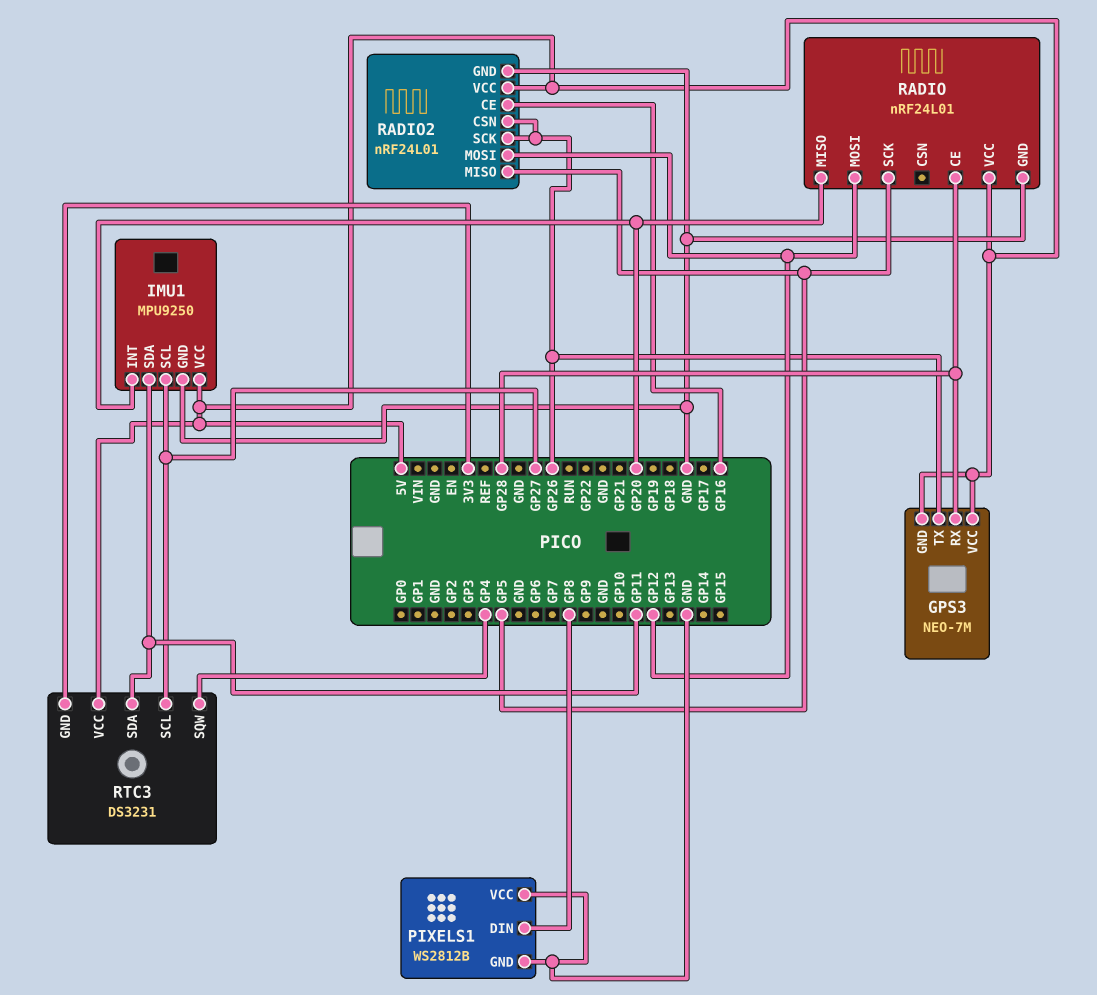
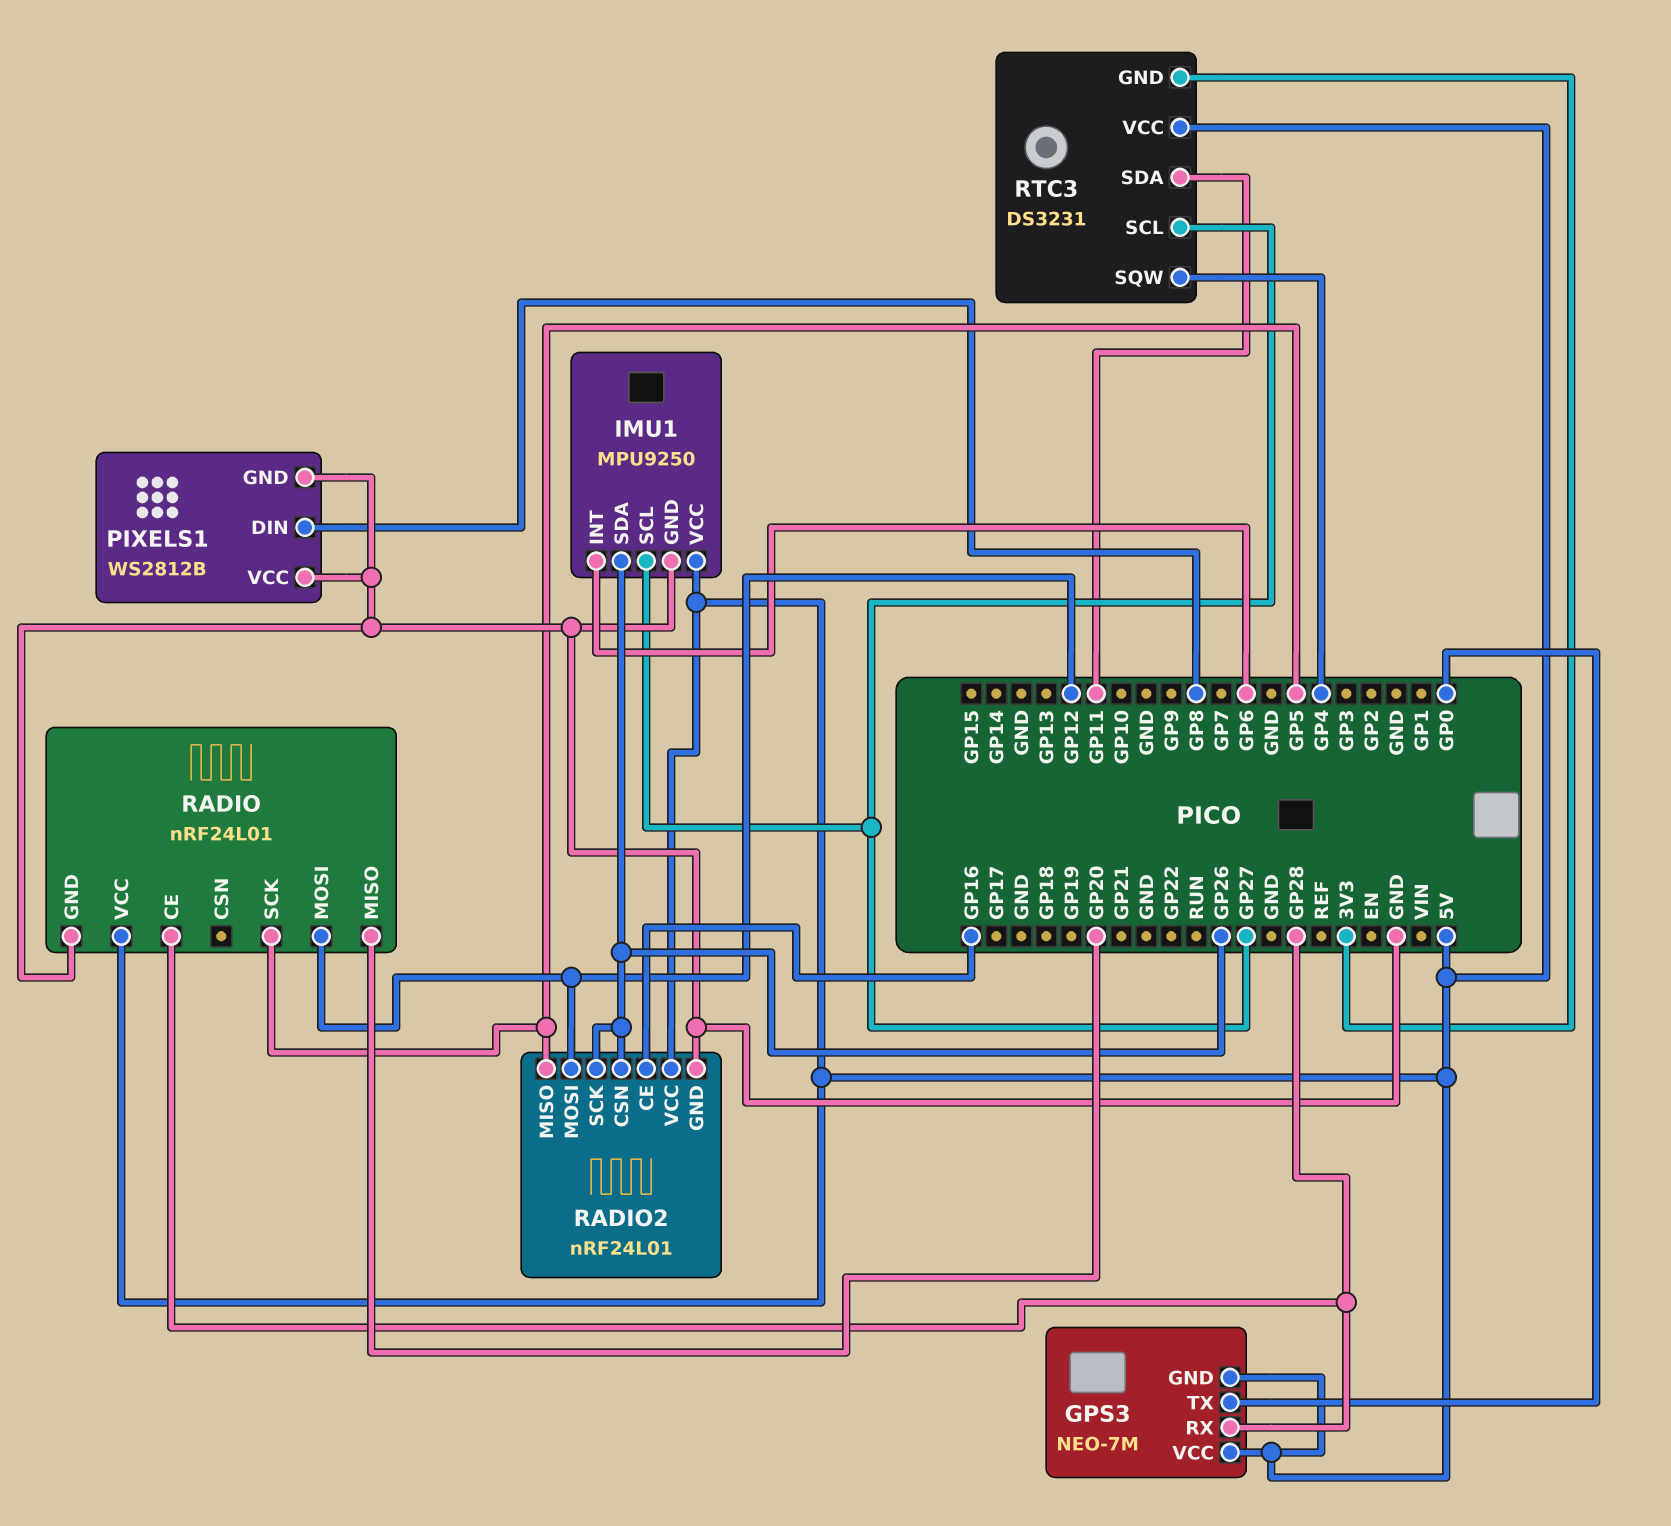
GPS3 pin TX: GP26 -> GP0
IMU1 pin INT: GP20 -> GP6
IMU1 pin SDA: GP11 -> GP26

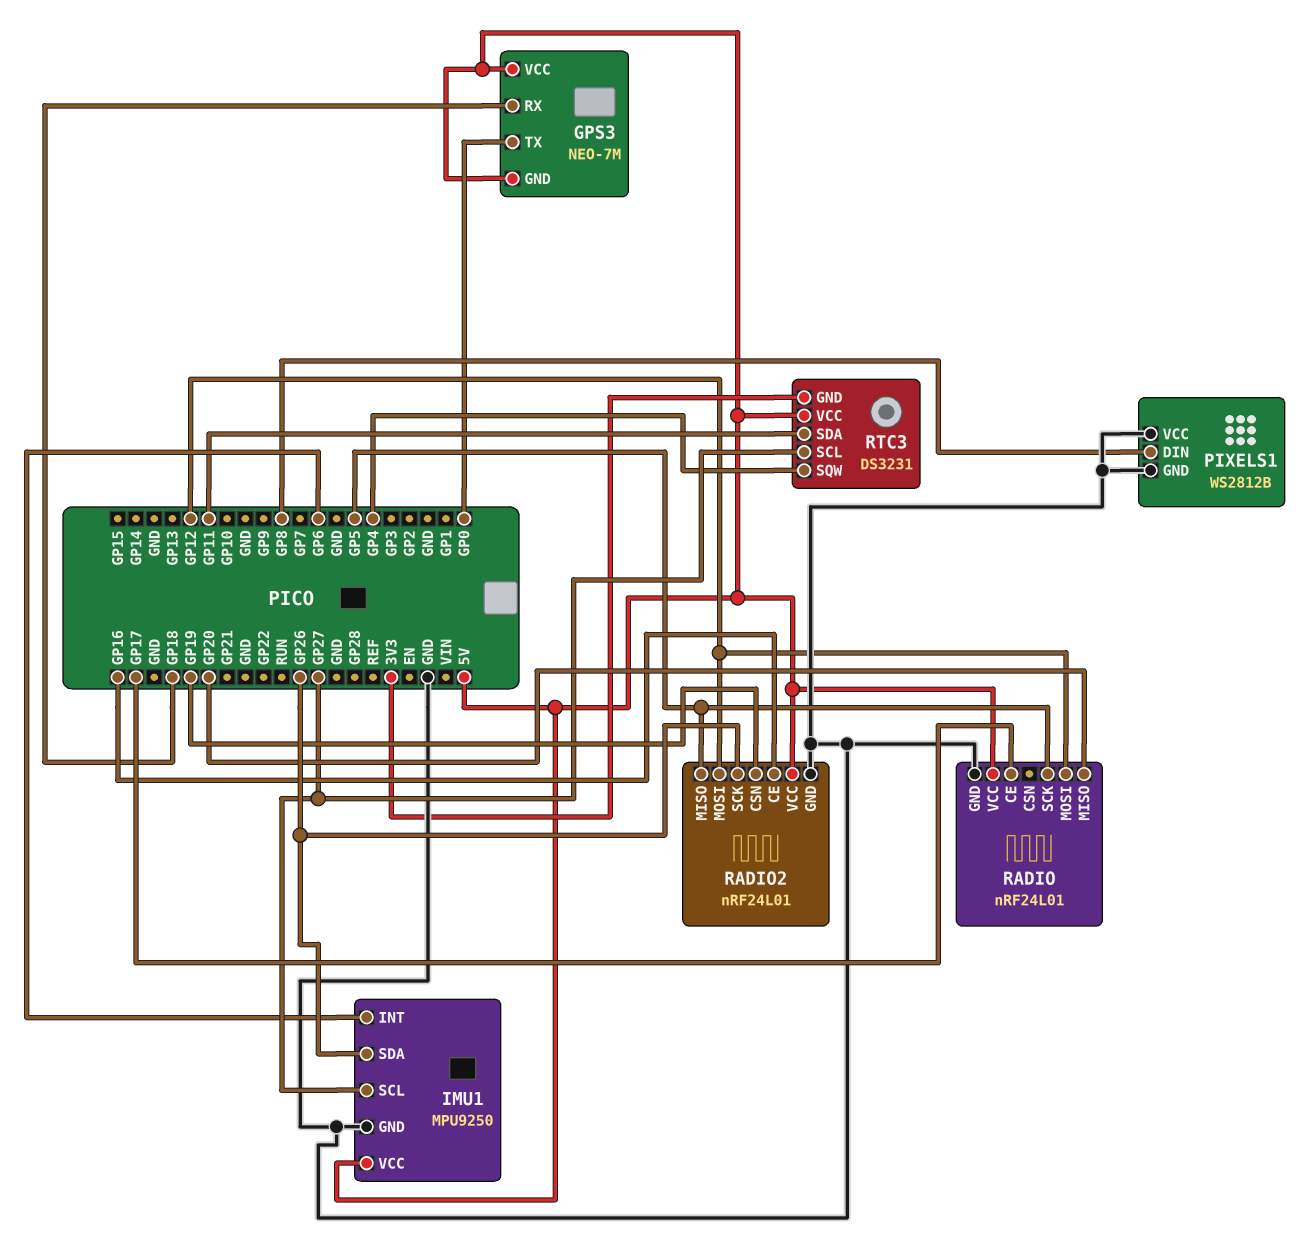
GPS3 pin RX: GP28 -> GP18
RADIO pin CE: GP28 -> GP17
RADIO2 pin CSN: GP26 -> GP19

